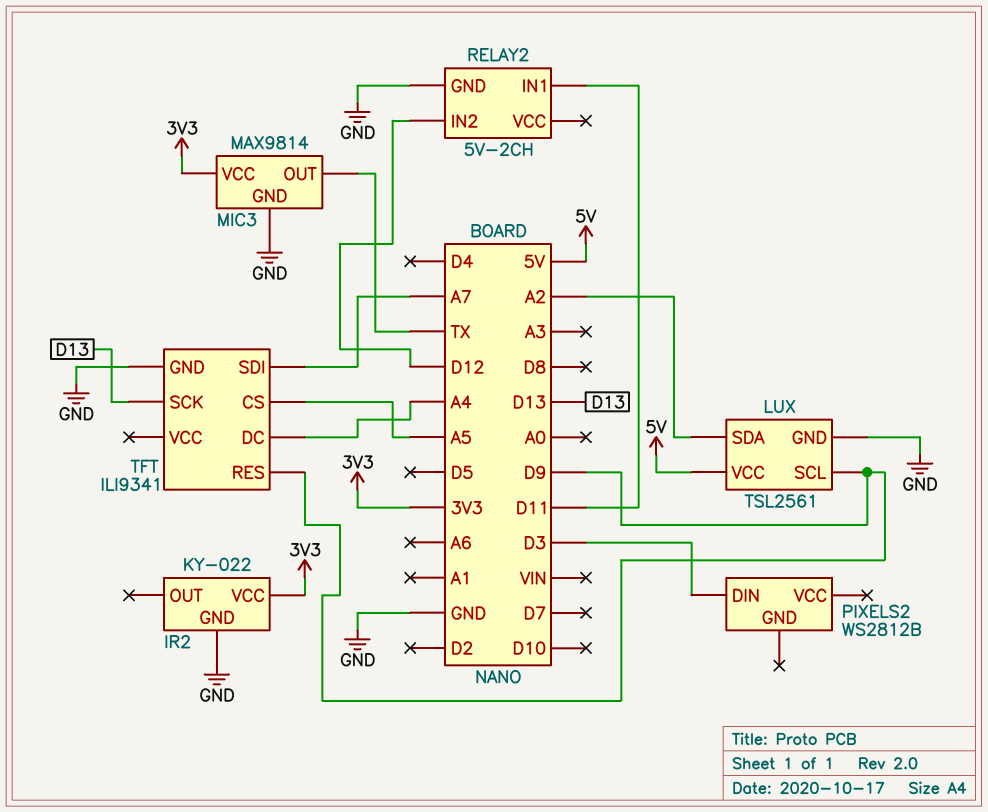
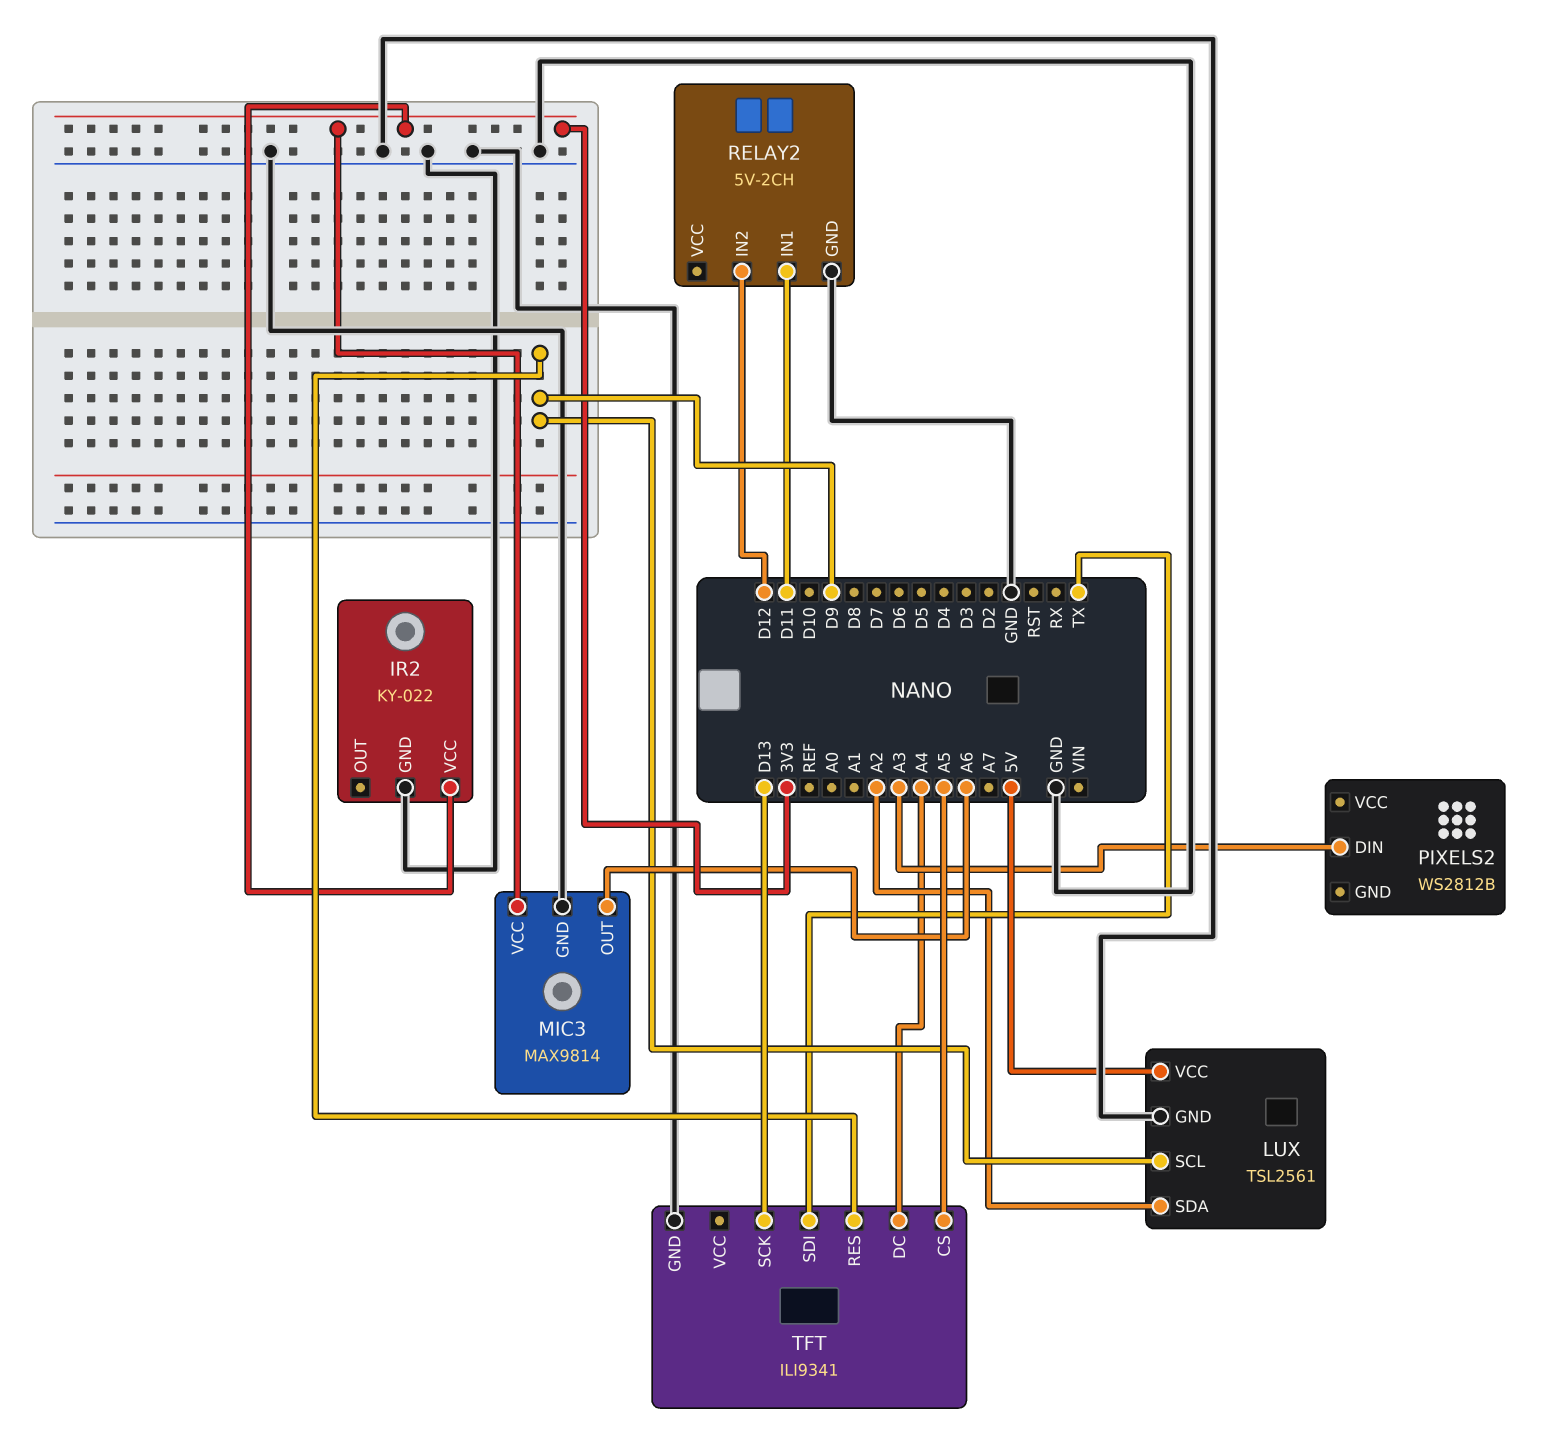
MIC3 pin OUT: TX -> A6
PIXELS2 pin DIN: D3 -> A3
TFT pin SDI: A7 -> TX

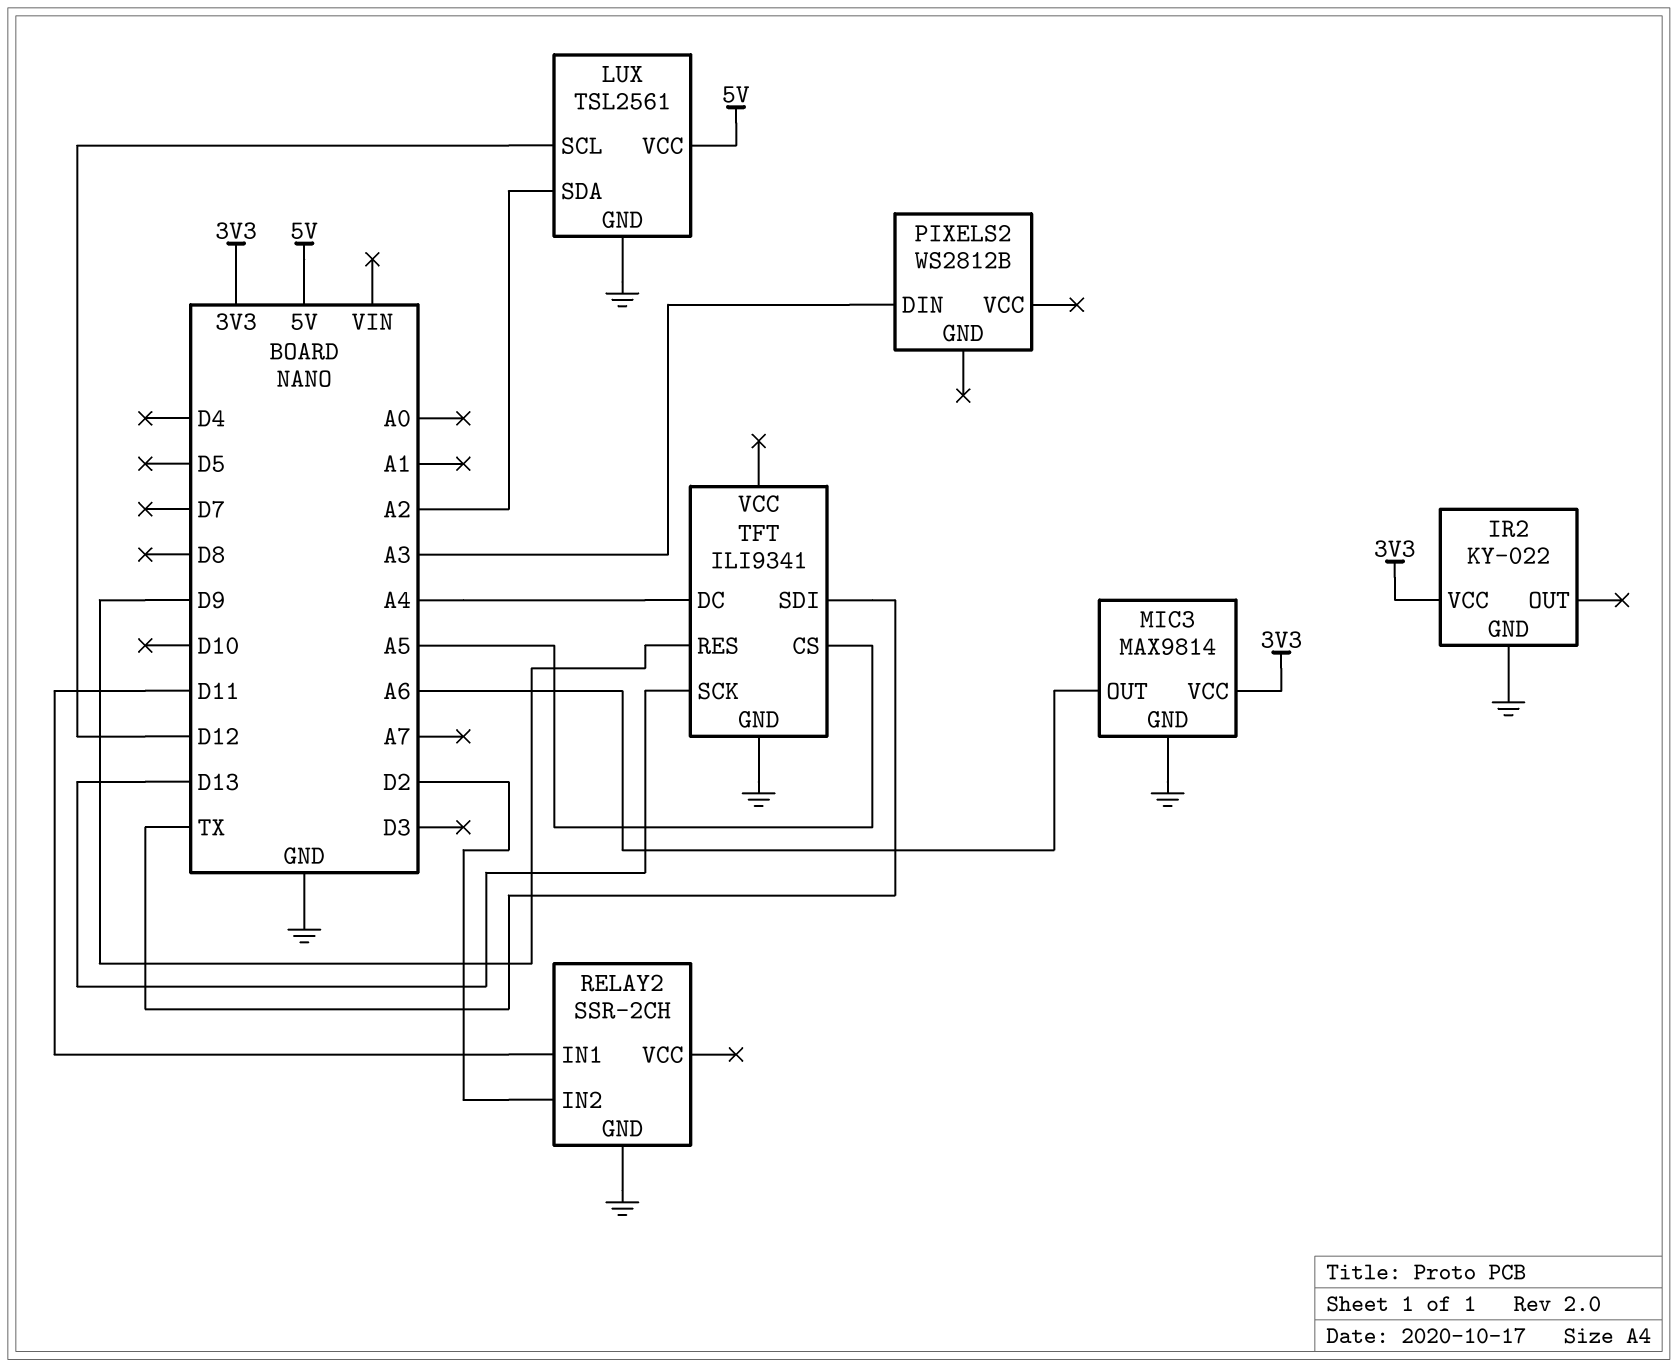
LUX pin SCL: D9 -> D12
RELAY2: 5V-2CH -> SSR-2CH
RELAY2 pin IN2: D12 -> D2

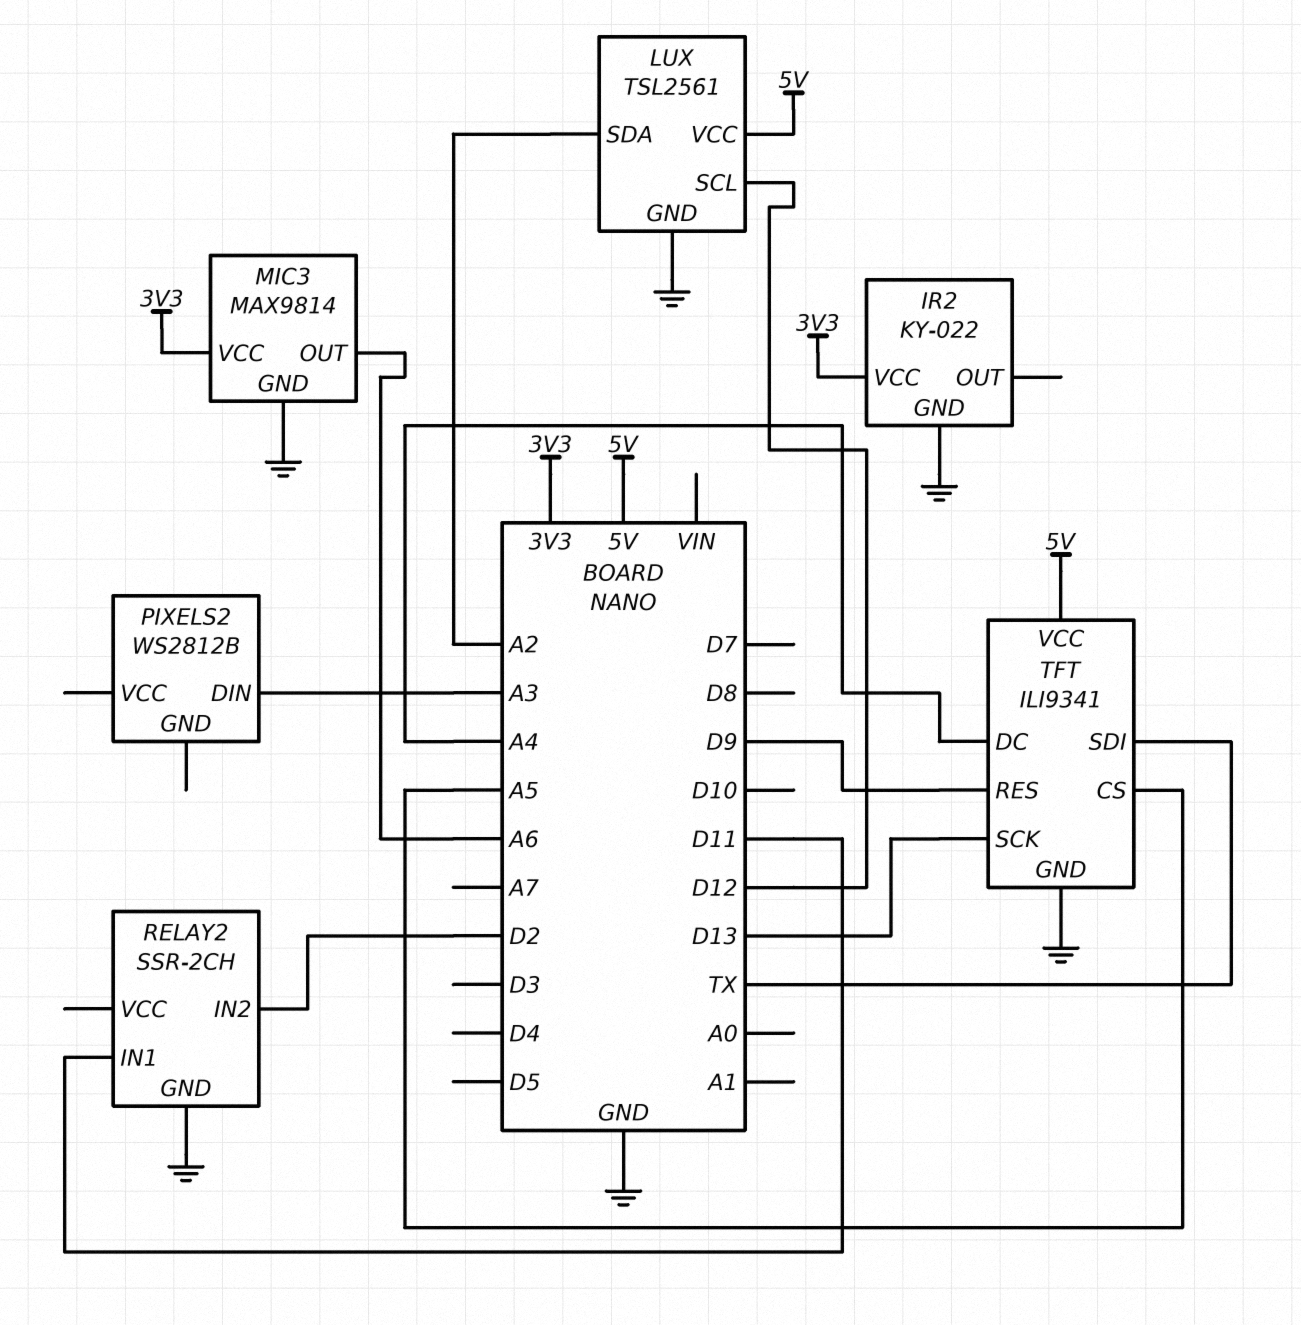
TFT pin VCC: none -> 5V

